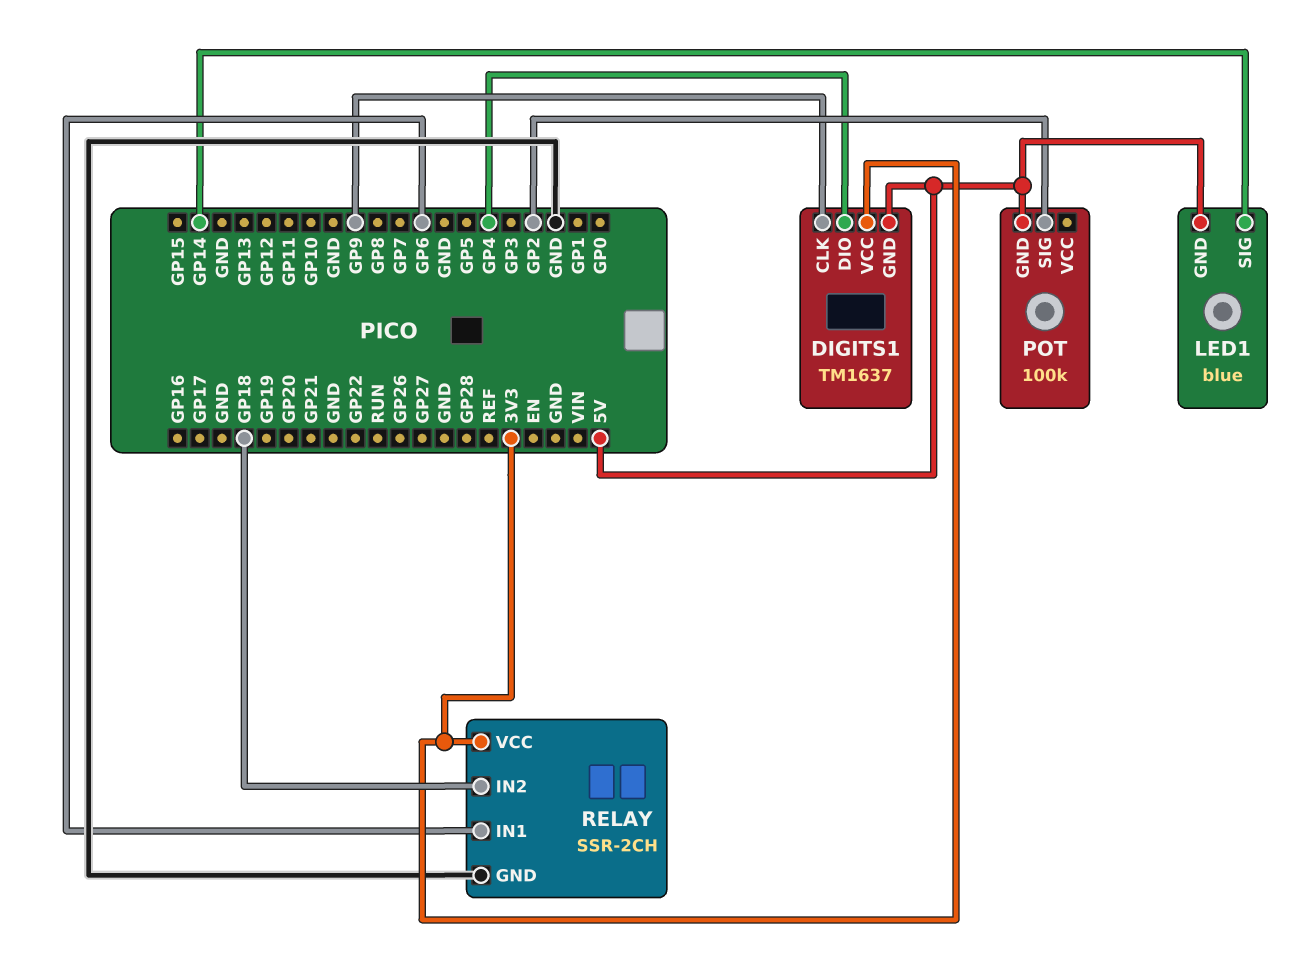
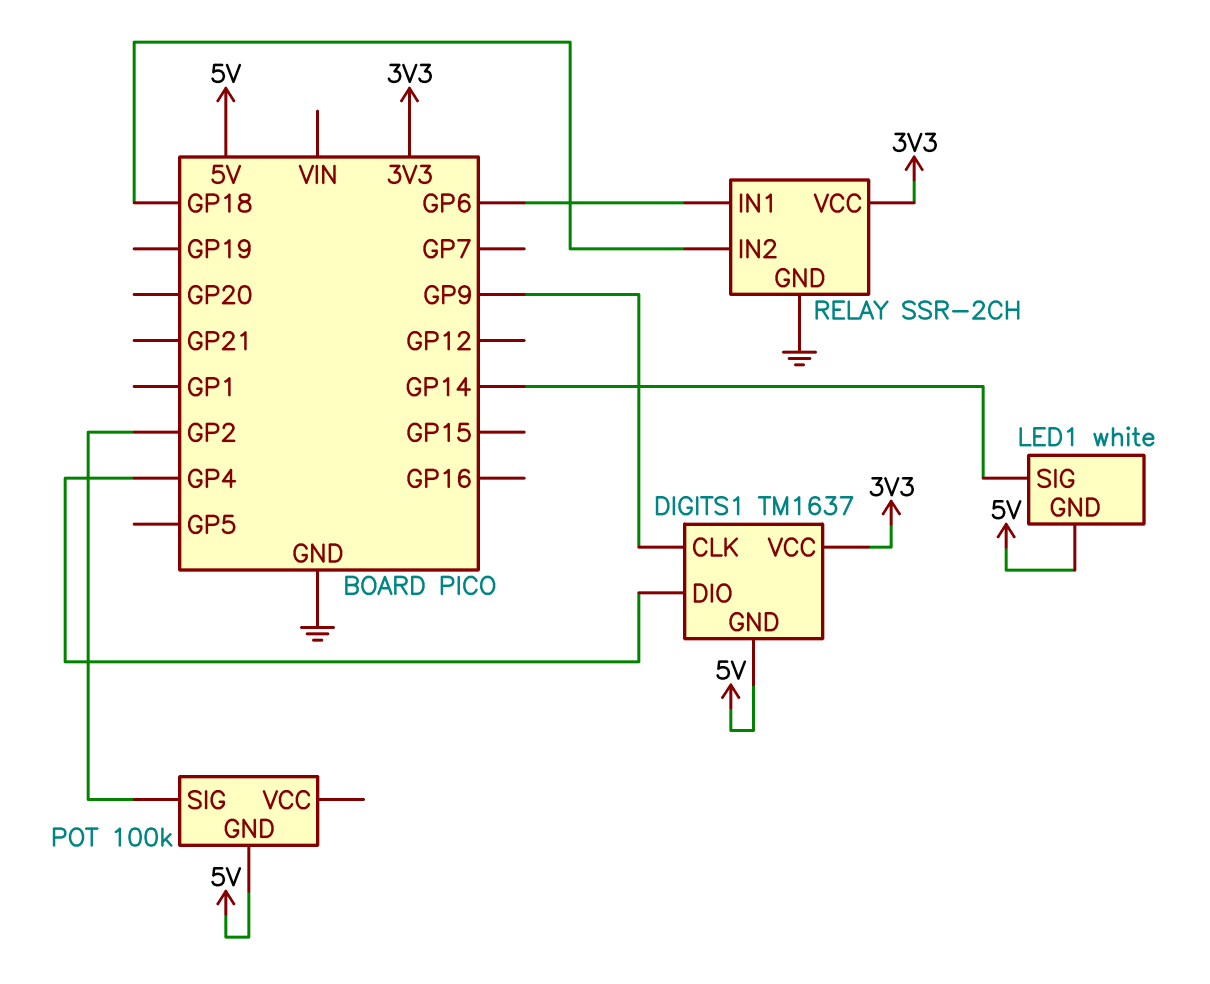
LED1: blue -> white

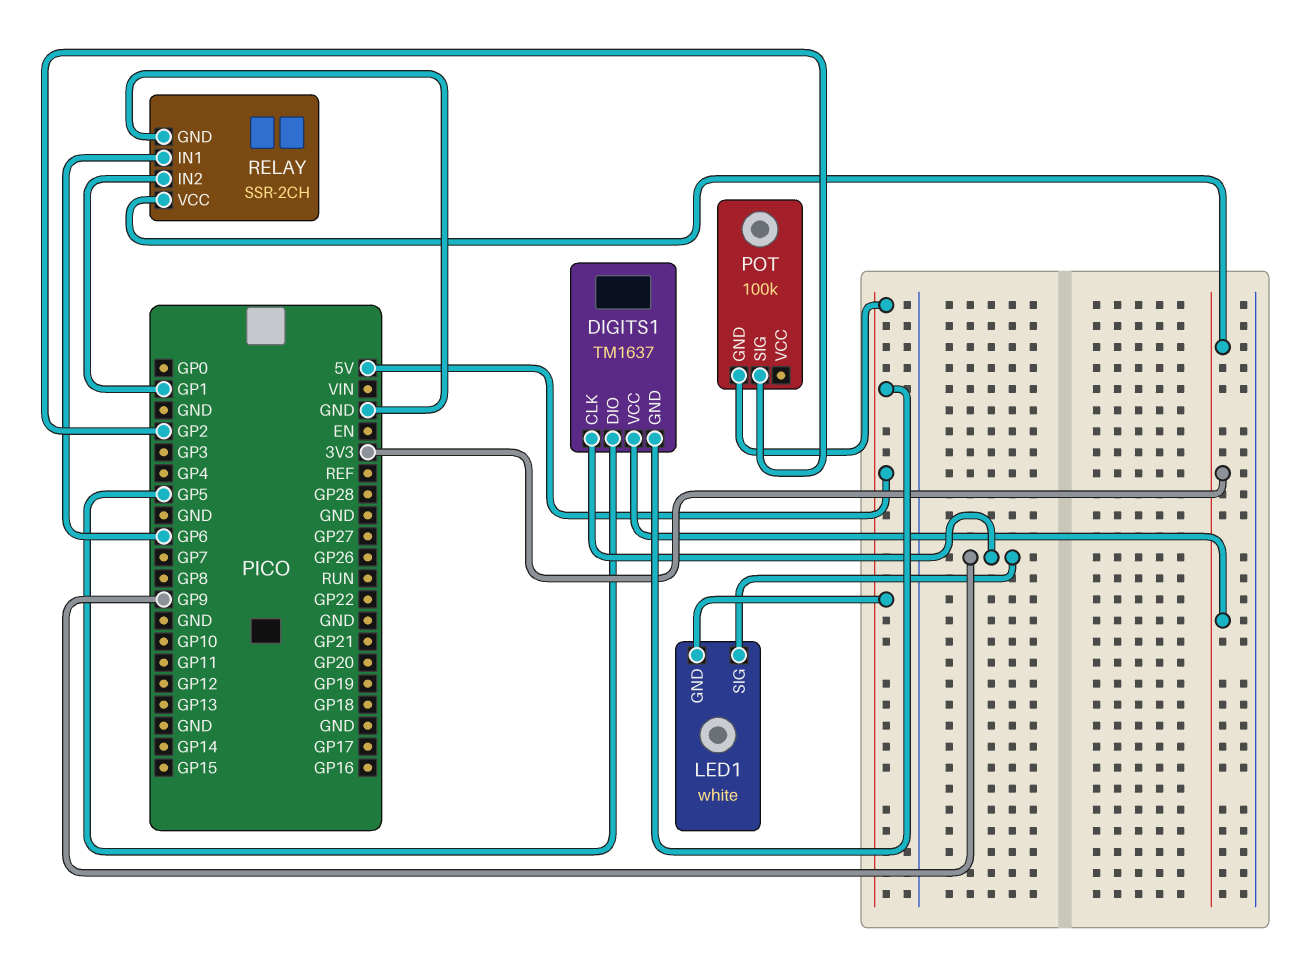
DIGITS1 pin DIO: GP4 -> GP5
LED1 pin SIG: GP14 -> GP9
RELAY pin IN2: GP18 -> GP1

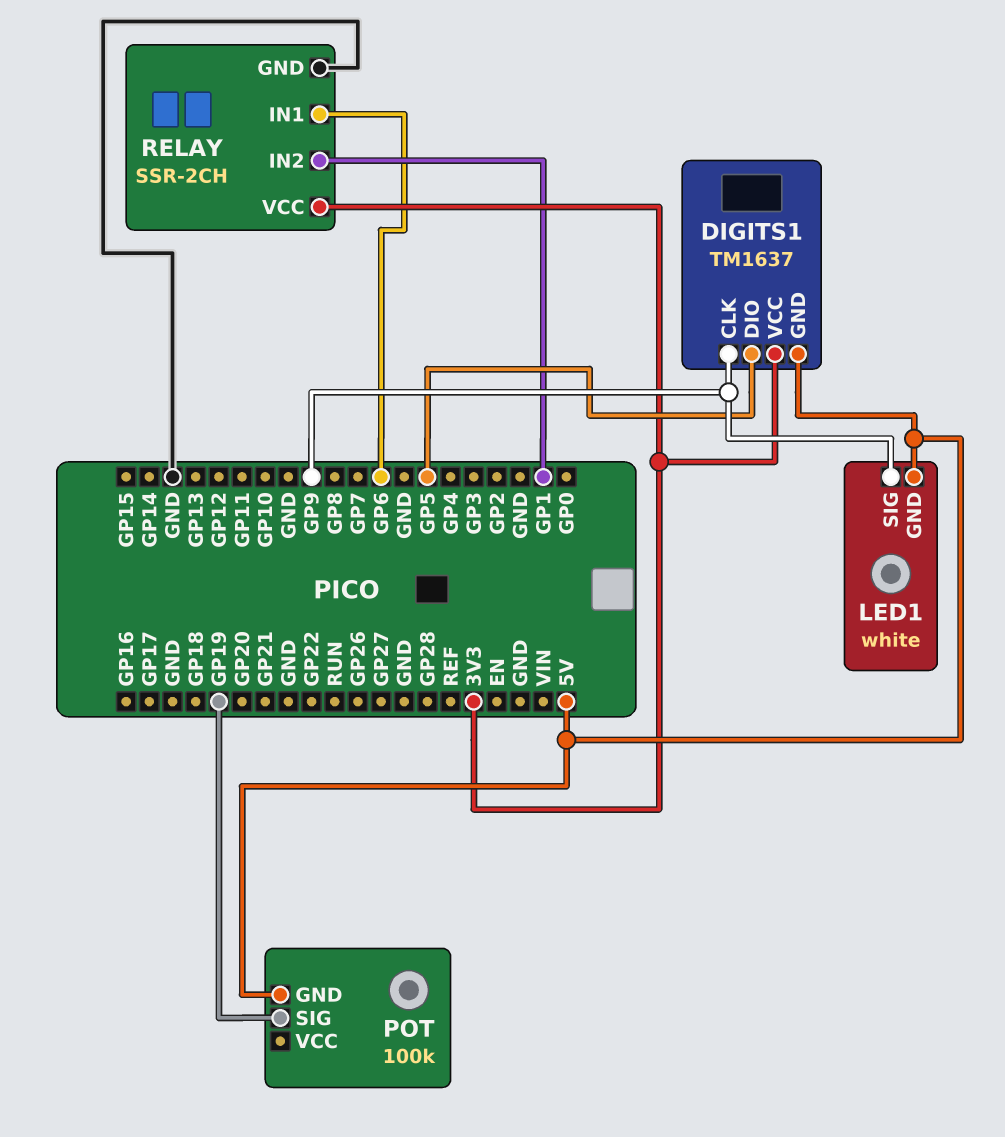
POT pin SIG: GP2 -> GP19

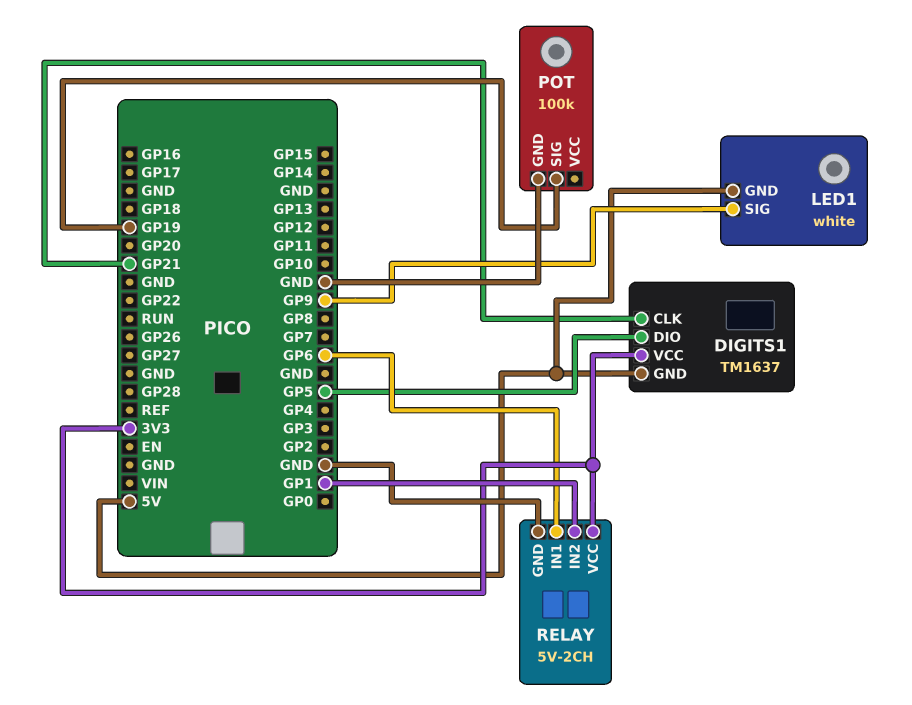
DIGITS1 pin CLK: GP9 -> GP21
POT pin GND: 5V -> GND
RELAY: SSR-2CH -> 5V-2CH

